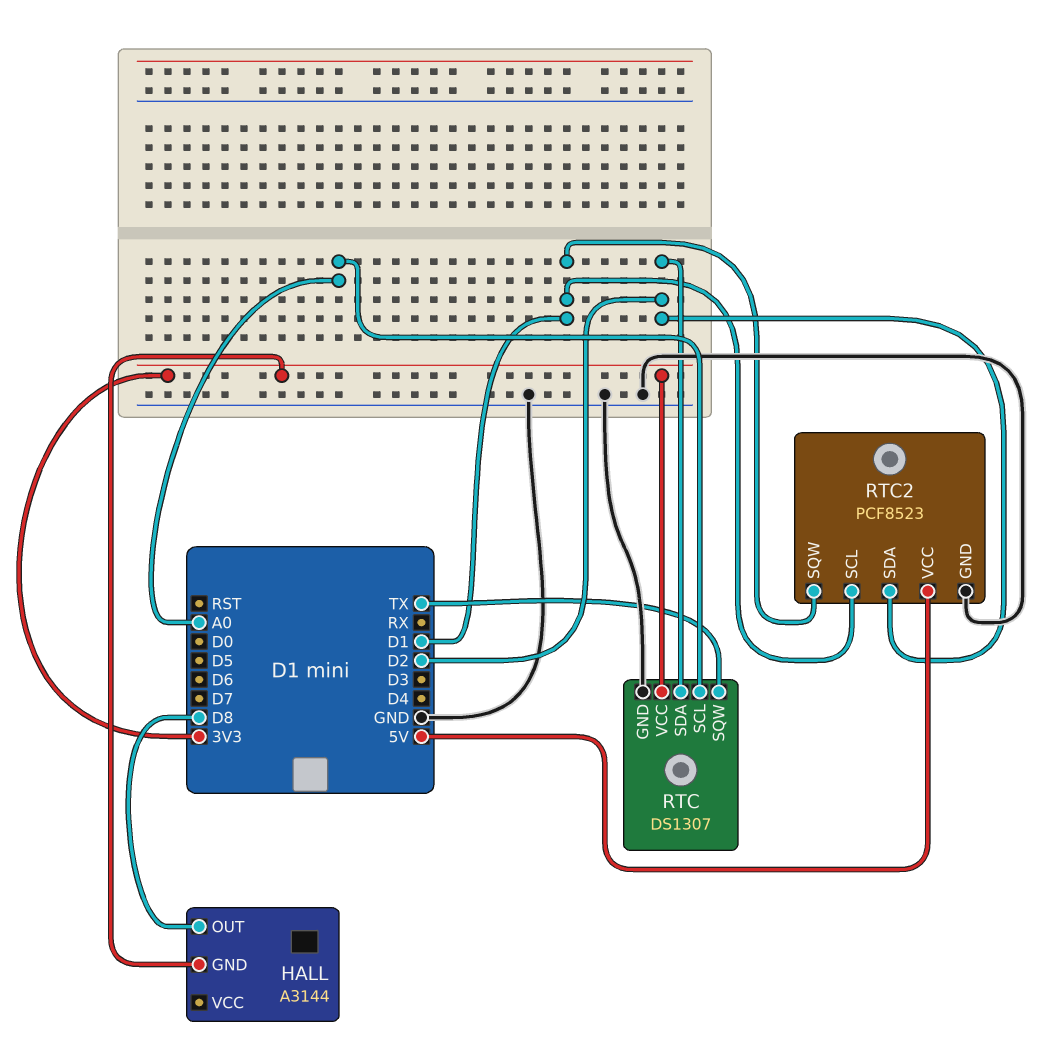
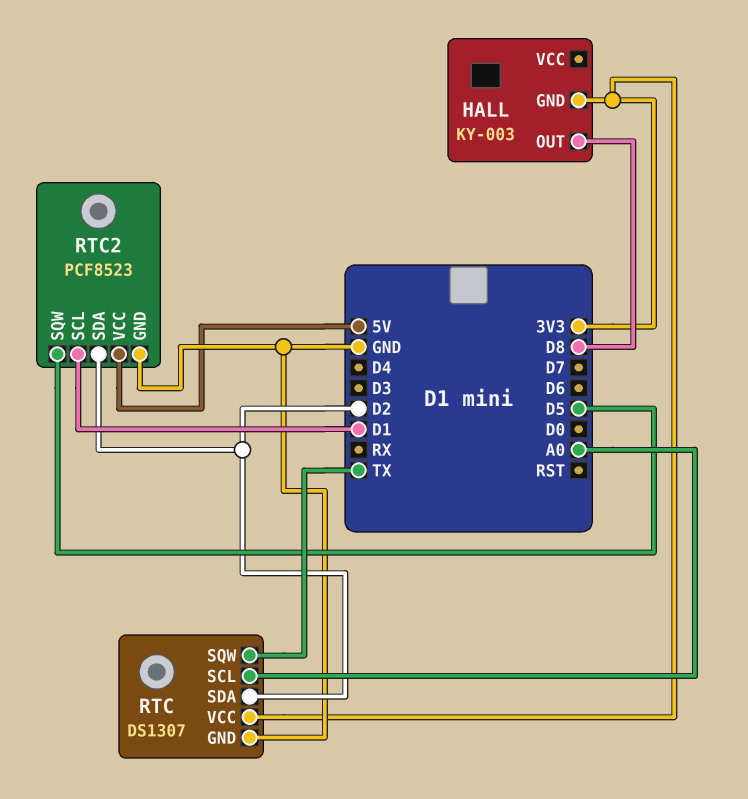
HALL: A3144 -> KY-003
RTC2 pin SQW: D1 -> D5

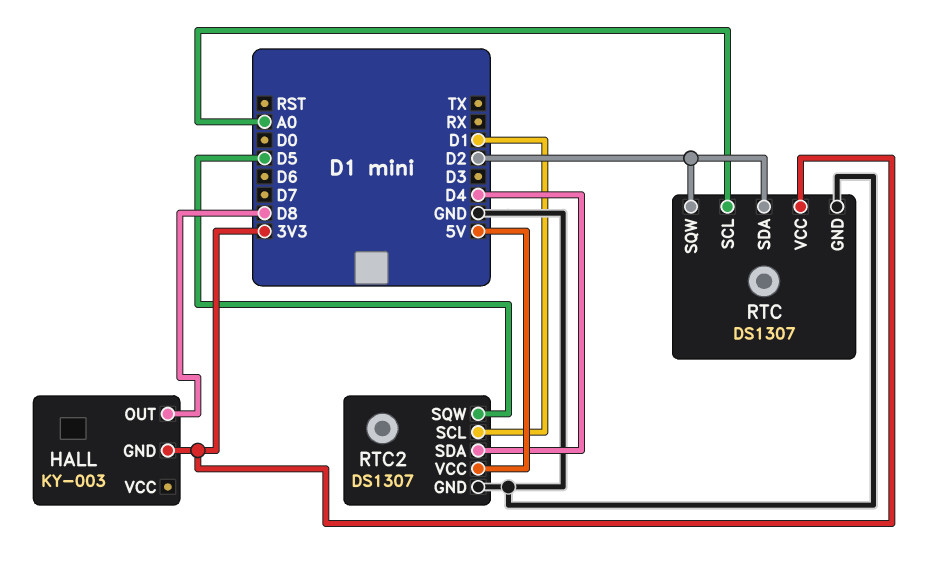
RTC pin SQW: TX -> D2
RTC2: PCF8523 -> DS1307
RTC2 pin SDA: D2 -> D4

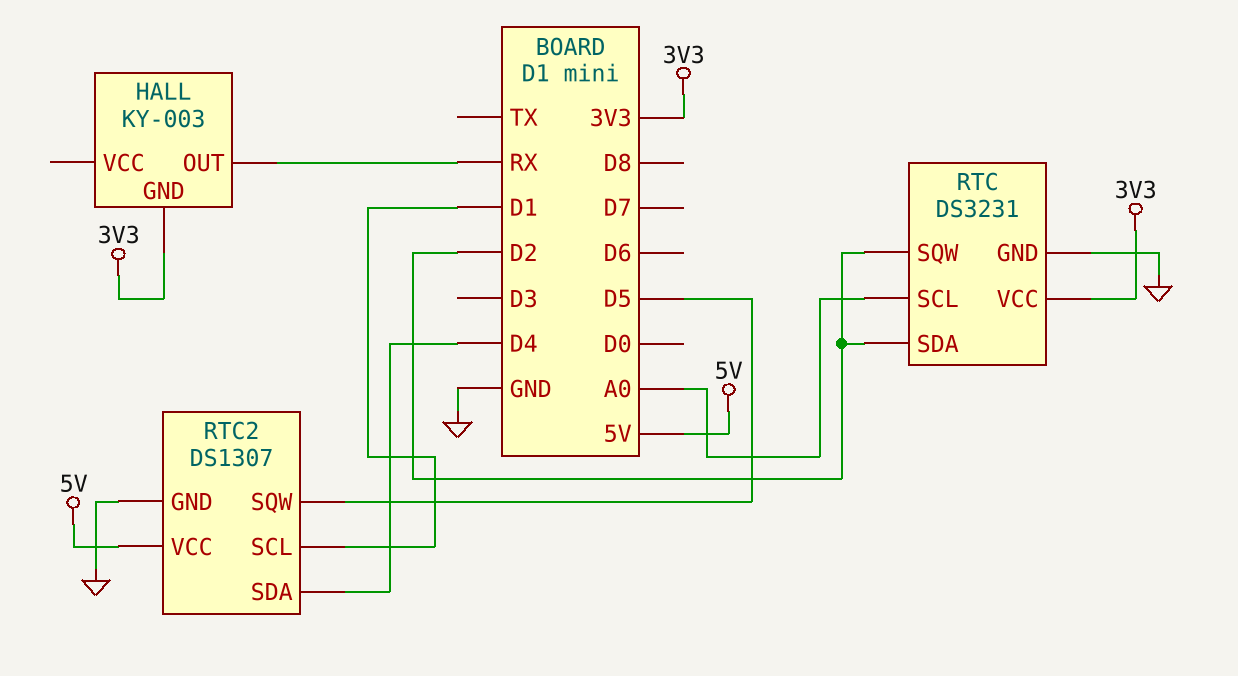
HALL pin OUT: D8 -> RX
RTC: DS1307 -> DS3231

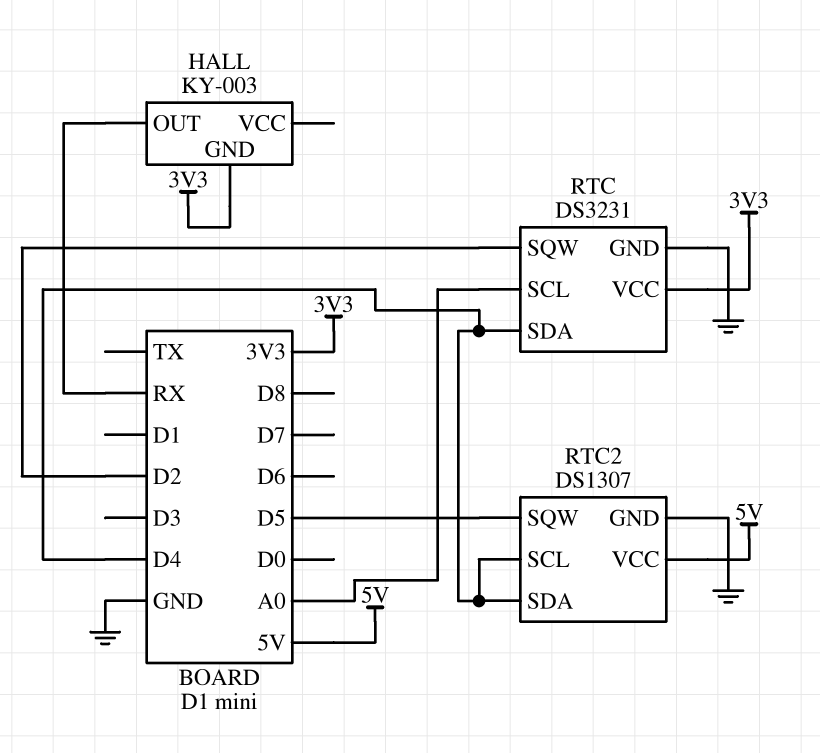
RTC pin SDA: D2 -> D4
RTC2 pin SCL: D1 -> D4

